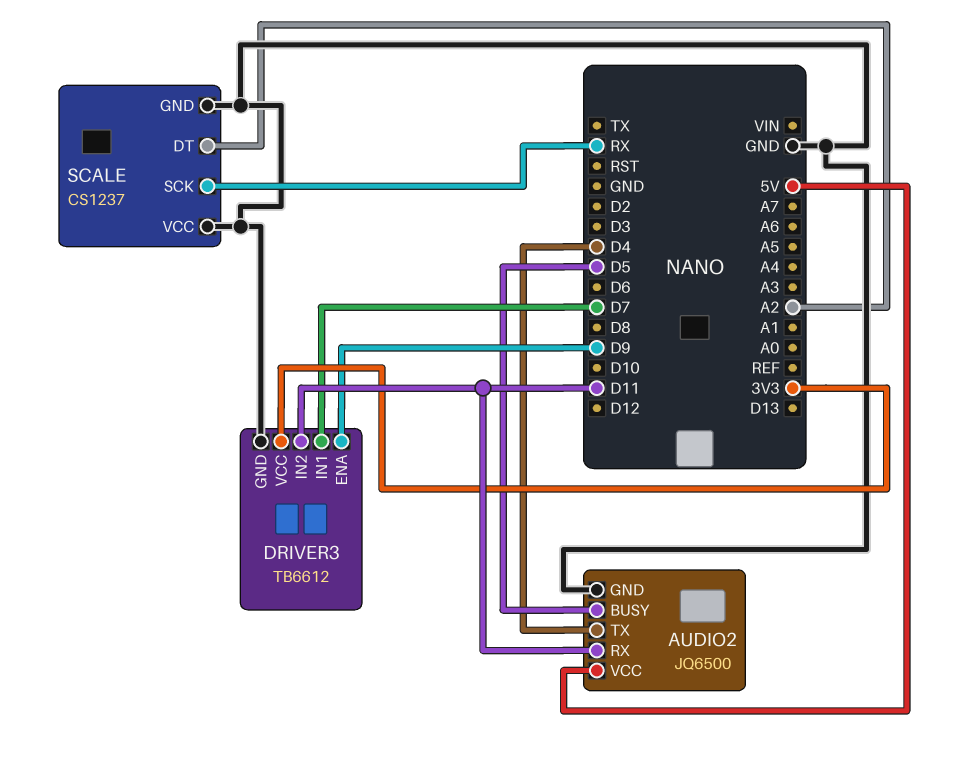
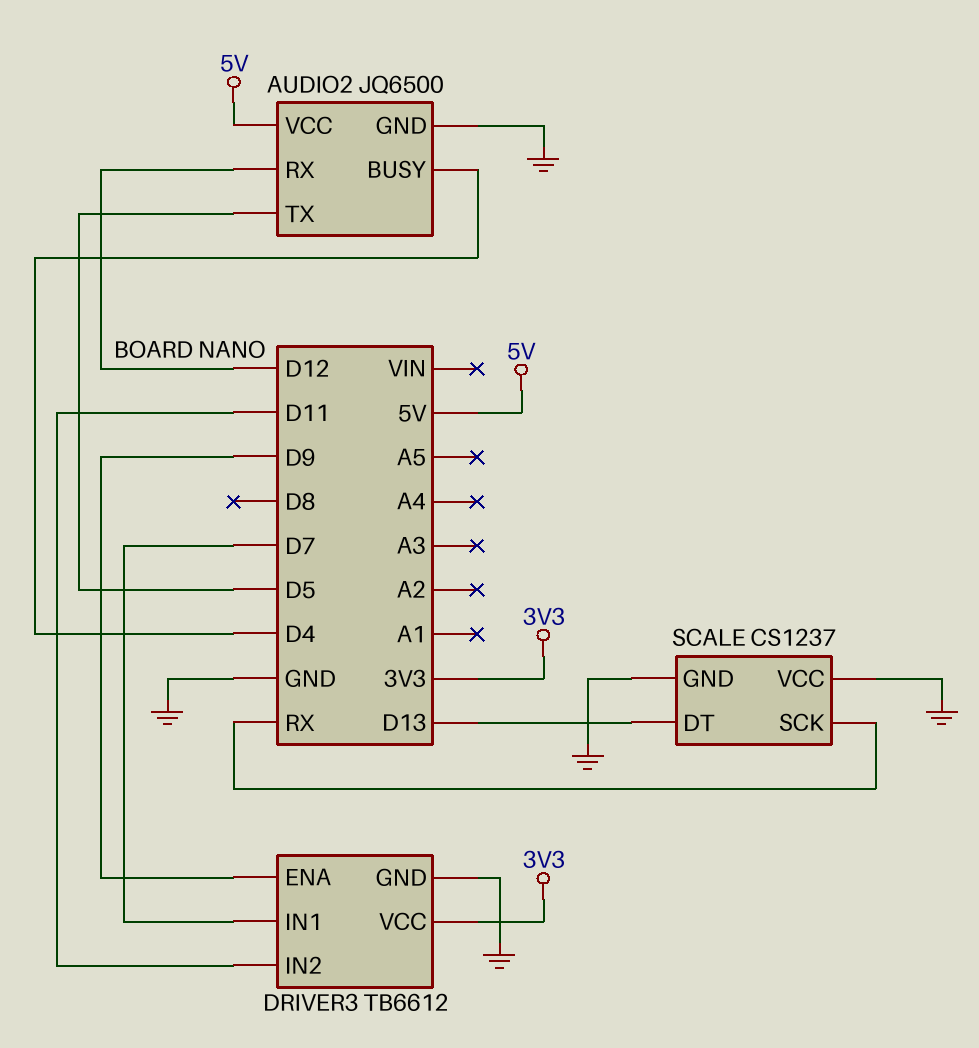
AUDIO2 pin BUSY: D5 -> D4
AUDIO2 pin RX: D11 -> D12
AUDIO2 pin TX: D4 -> D5
SCALE pin DT: A2 -> D13

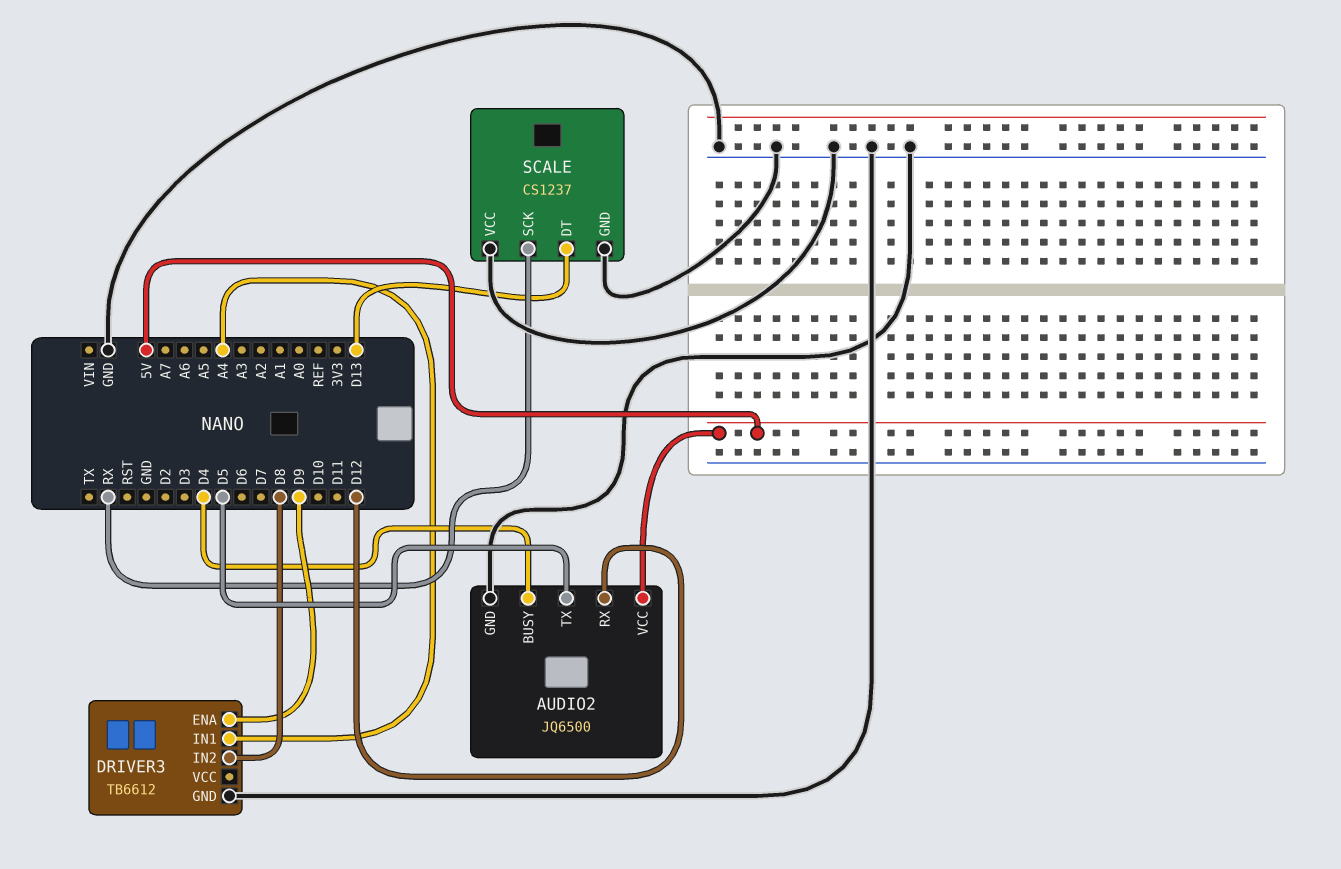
DRIVER3 pin IN1: D7 -> A4
DRIVER3 pin IN2: D11 -> D8
DRIVER3 pin VCC: 3V3 -> none

